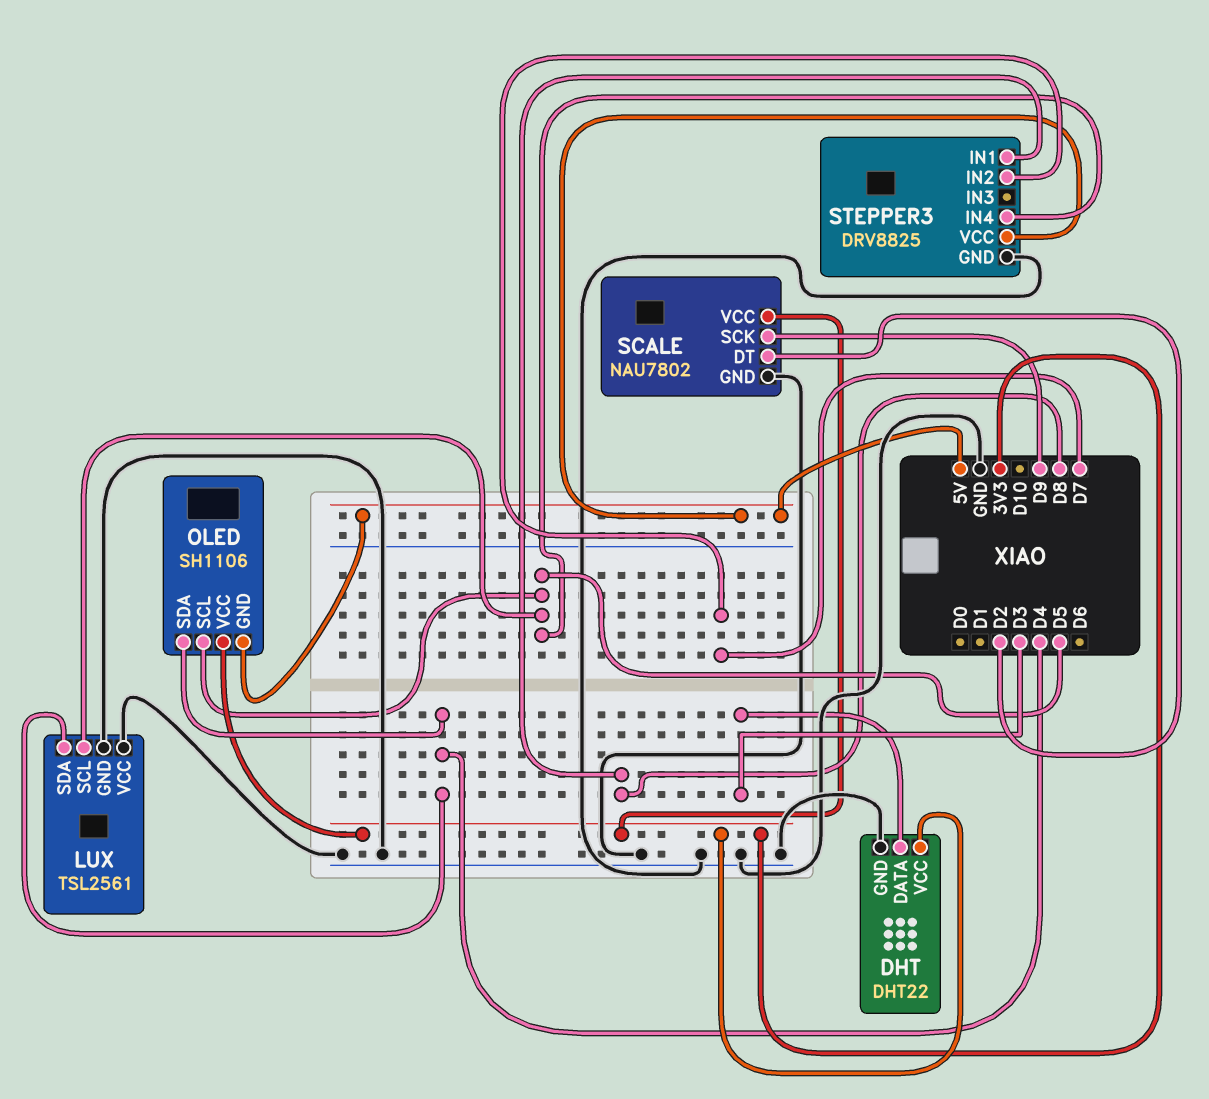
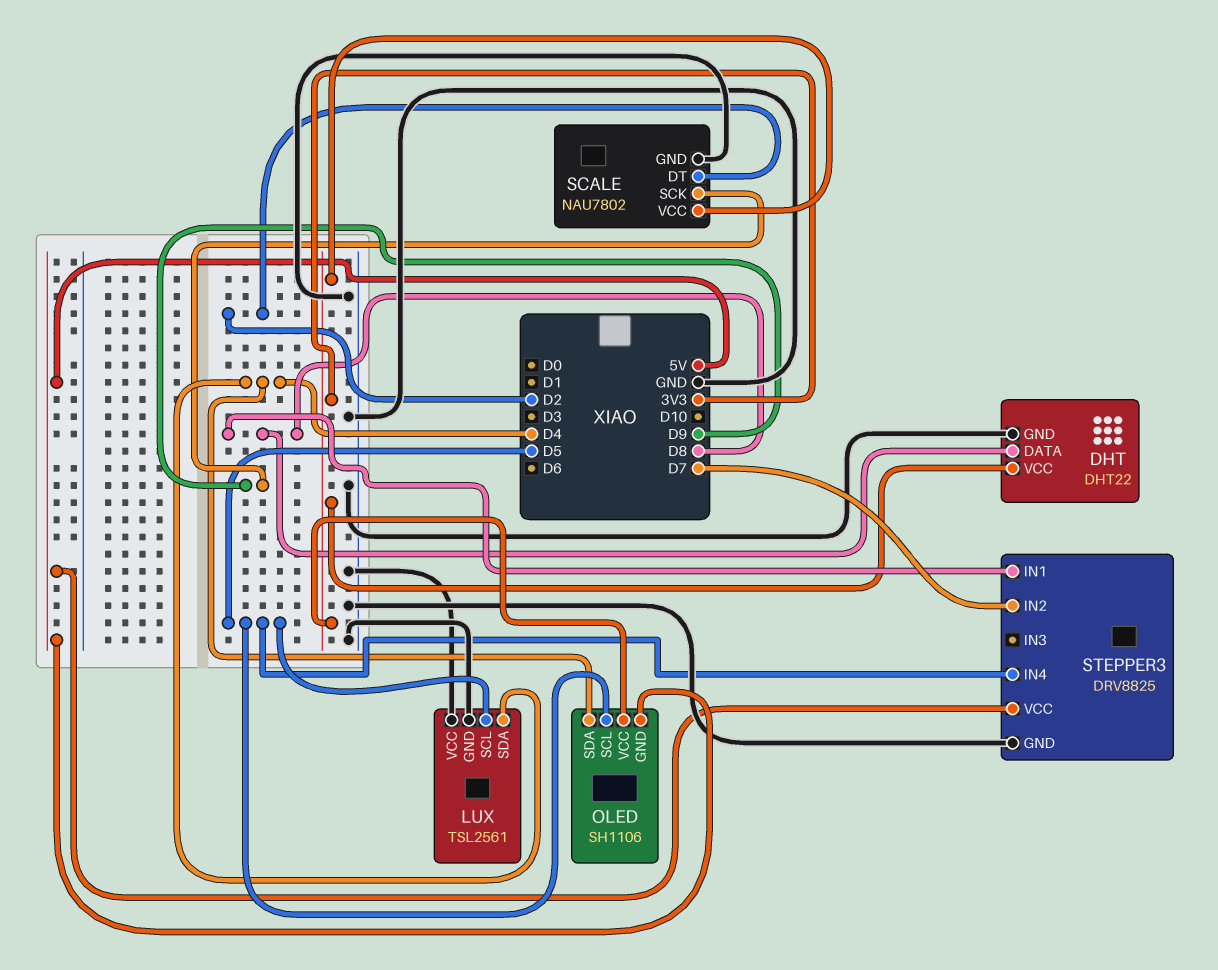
DHT pin DATA: D3 -> D8

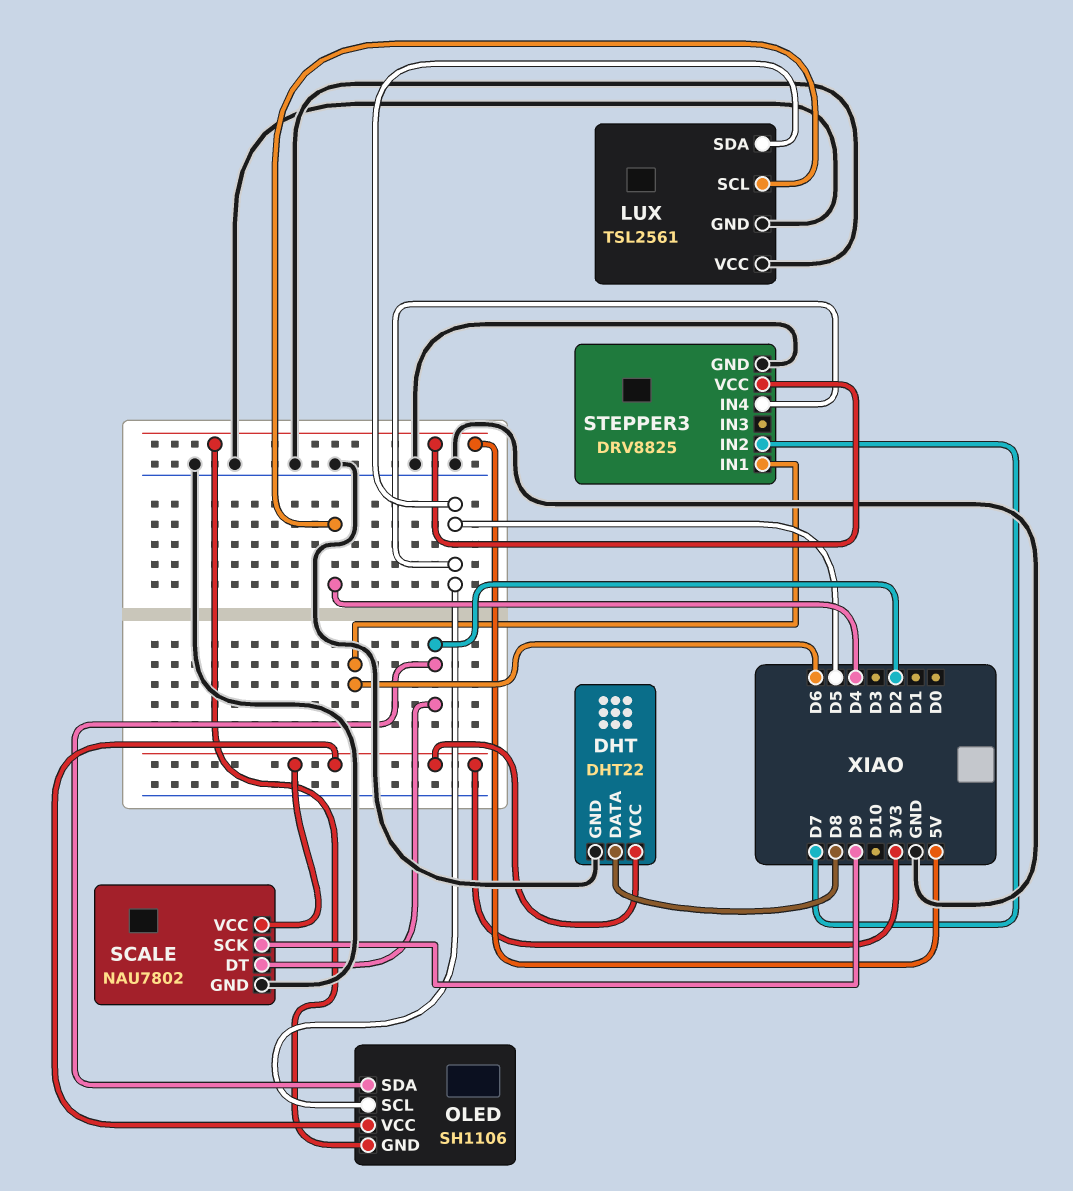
LUX pin SCL: D5 -> D4
LUX pin SDA: D4 -> D5
OLED pin SDA: D4 -> D2
STEPPER3 pin IN1: D8 -> D6

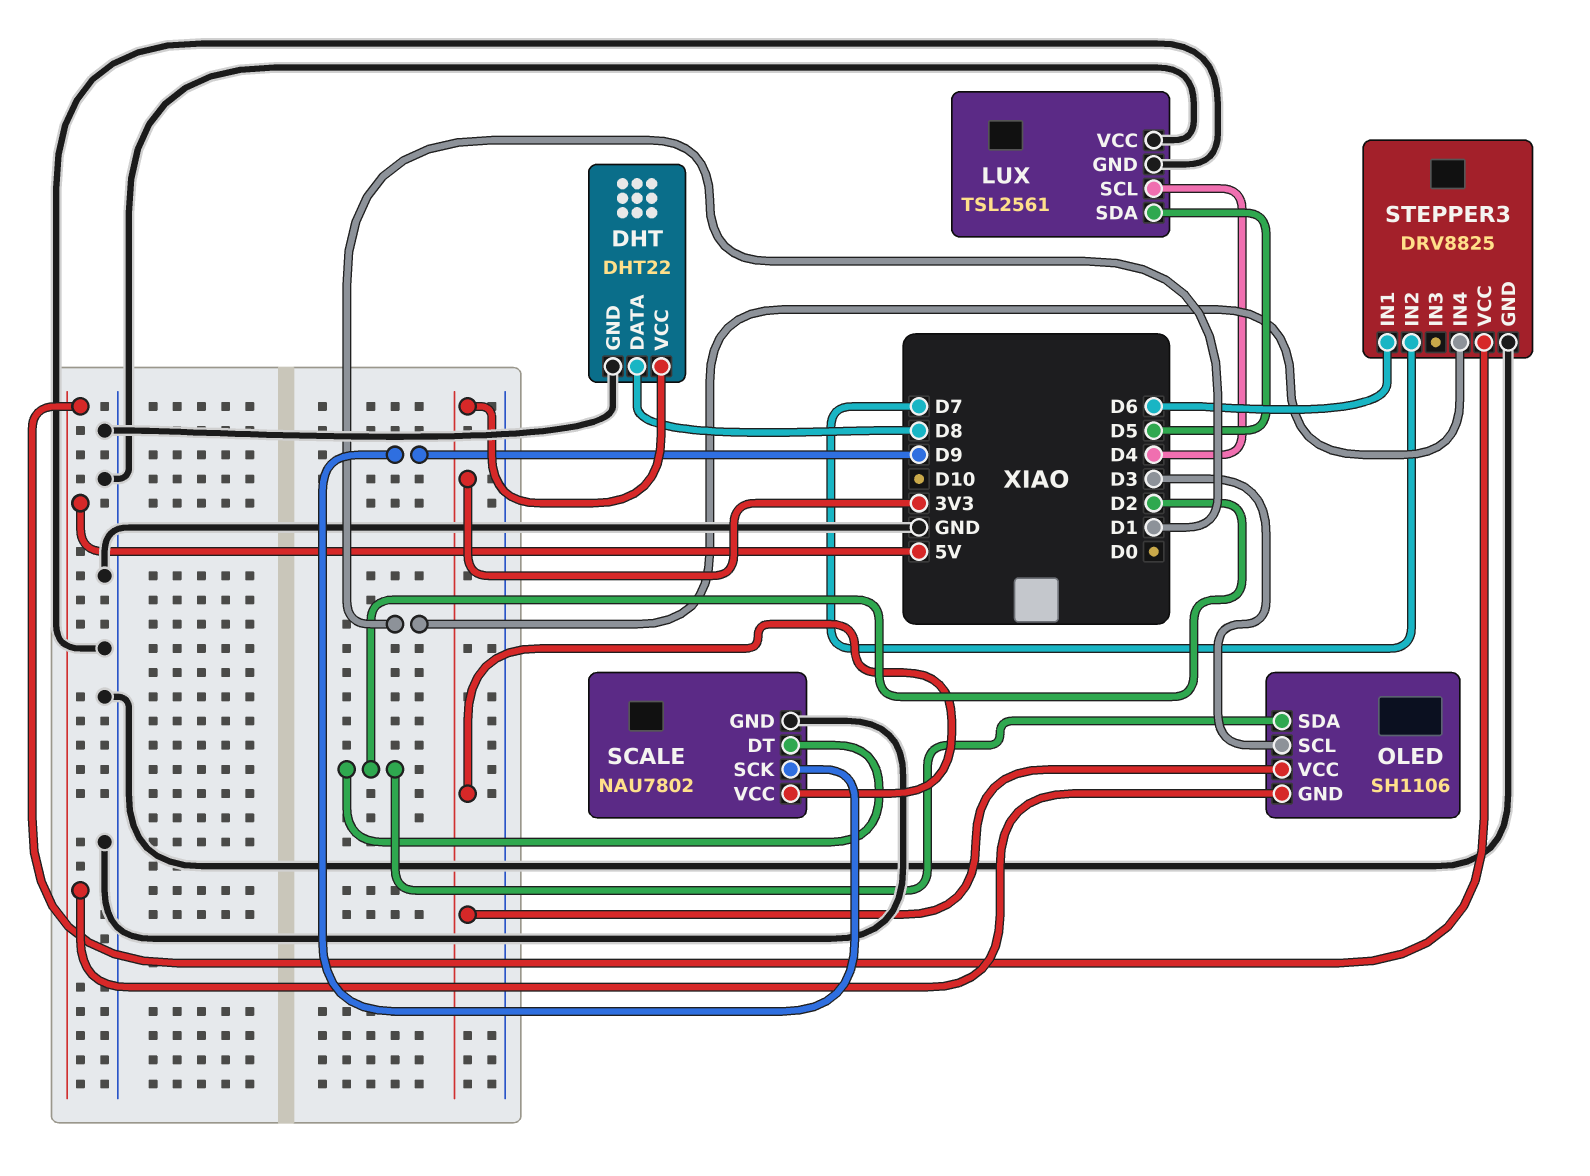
OLED pin SCL: D5 -> D3
STEPPER3 pin IN4: D5 -> D1

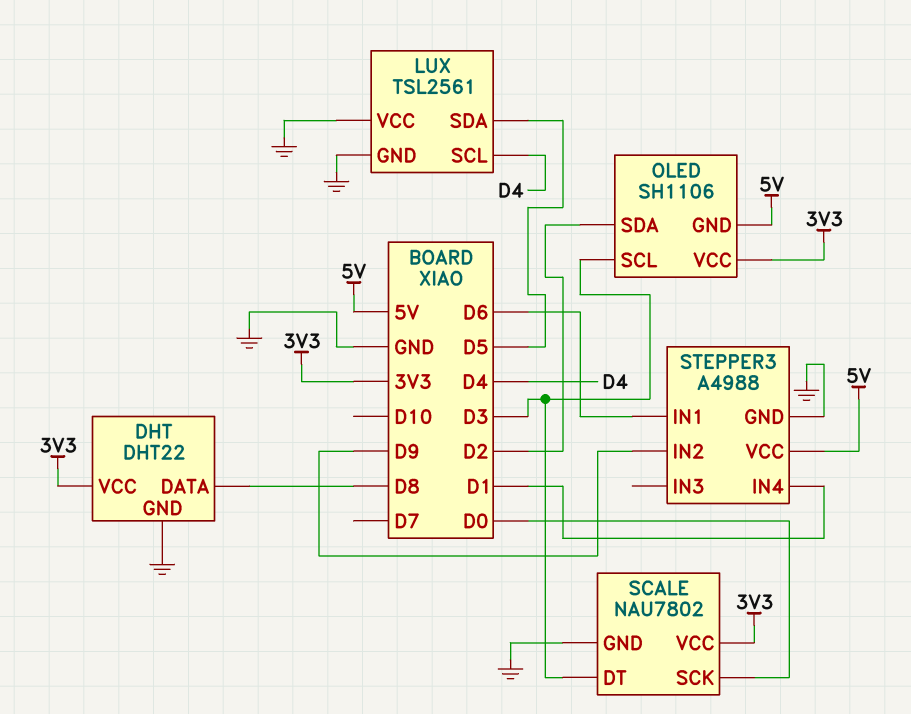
SCALE pin DT: D2 -> D3
SCALE pin SCK: D9 -> D0
STEPPER3: DRV8825 -> A4988
STEPPER3 pin IN2: D7 -> D9

